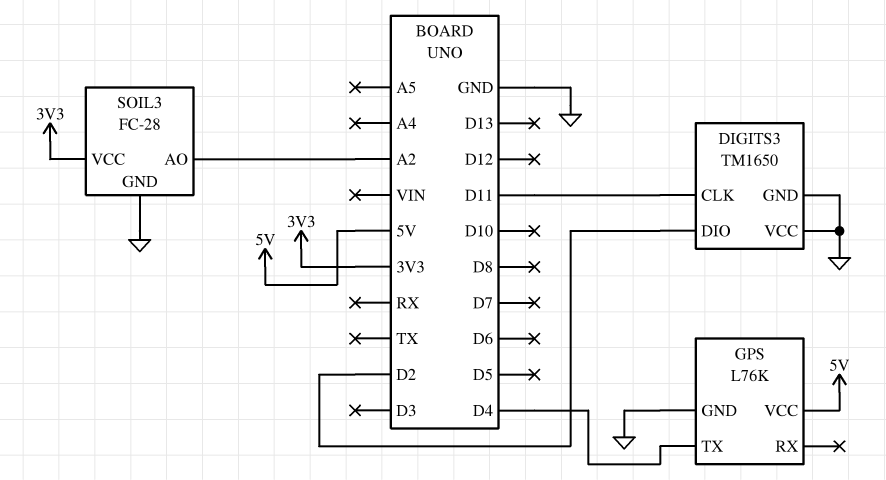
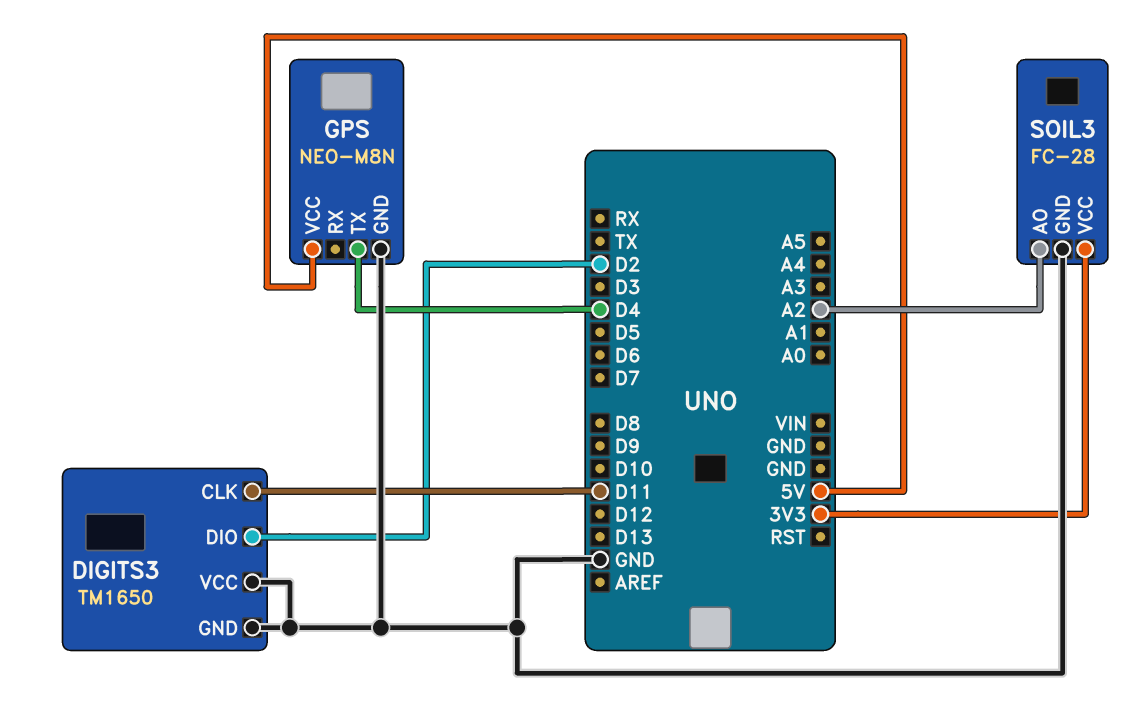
GPS: L76K -> NEO-M8N

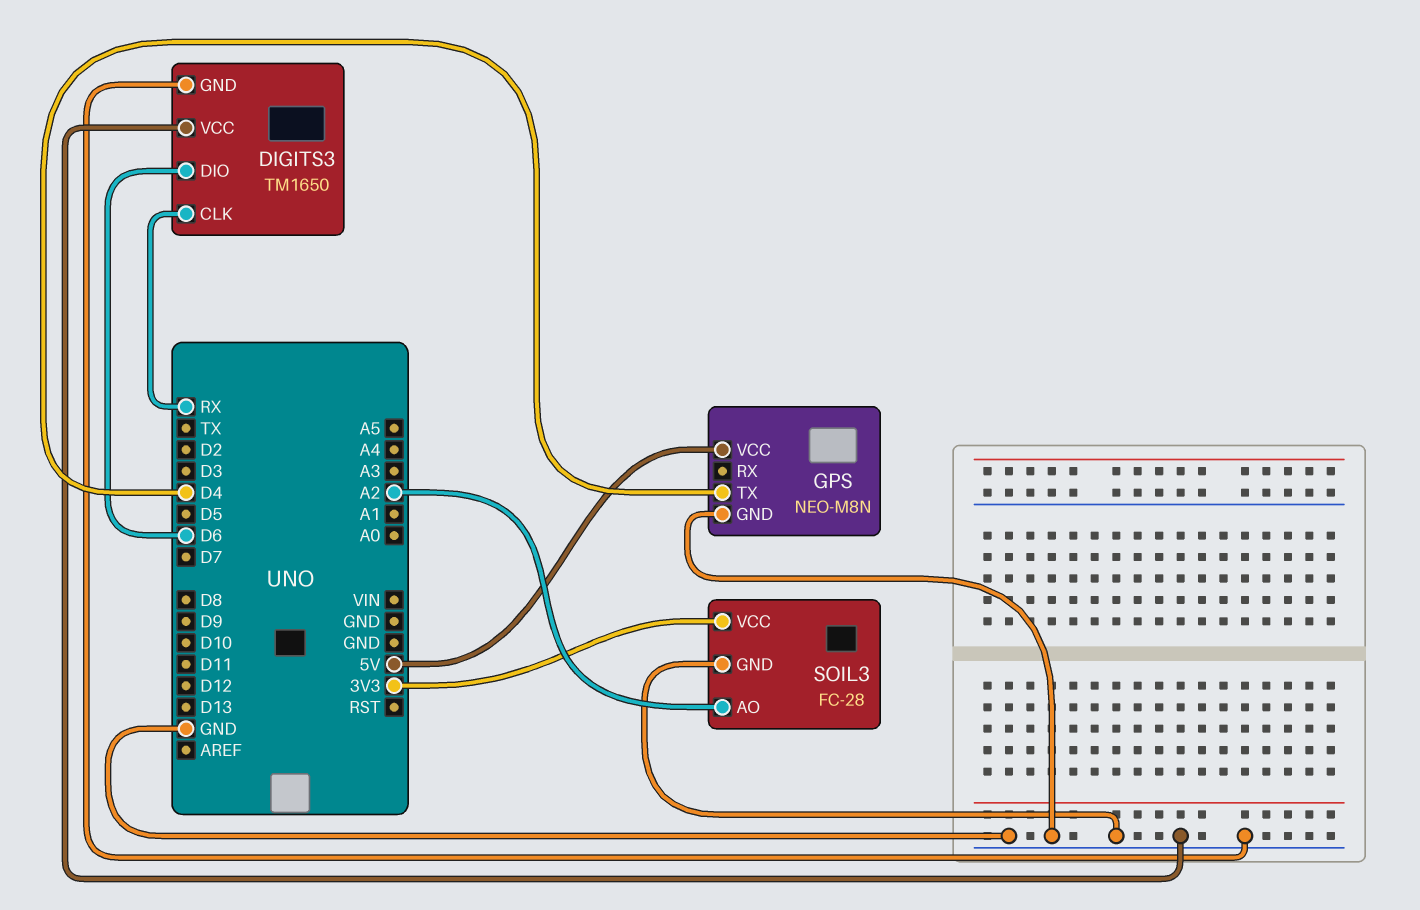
DIGITS3 pin CLK: D11 -> RX
DIGITS3 pin DIO: D2 -> D6

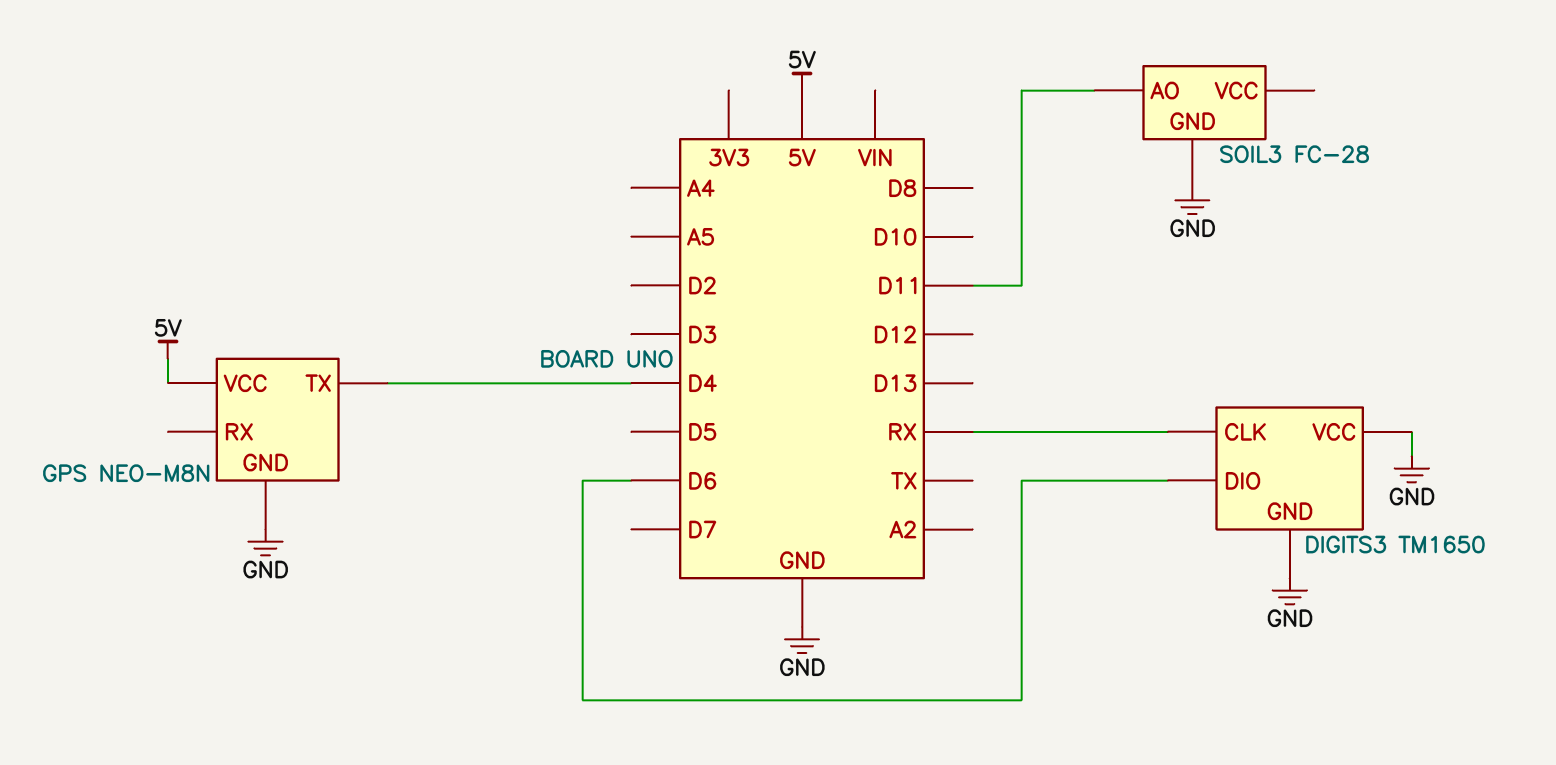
SOIL3 pin AO: A2 -> D11
SOIL3 pin VCC: 3V3 -> none

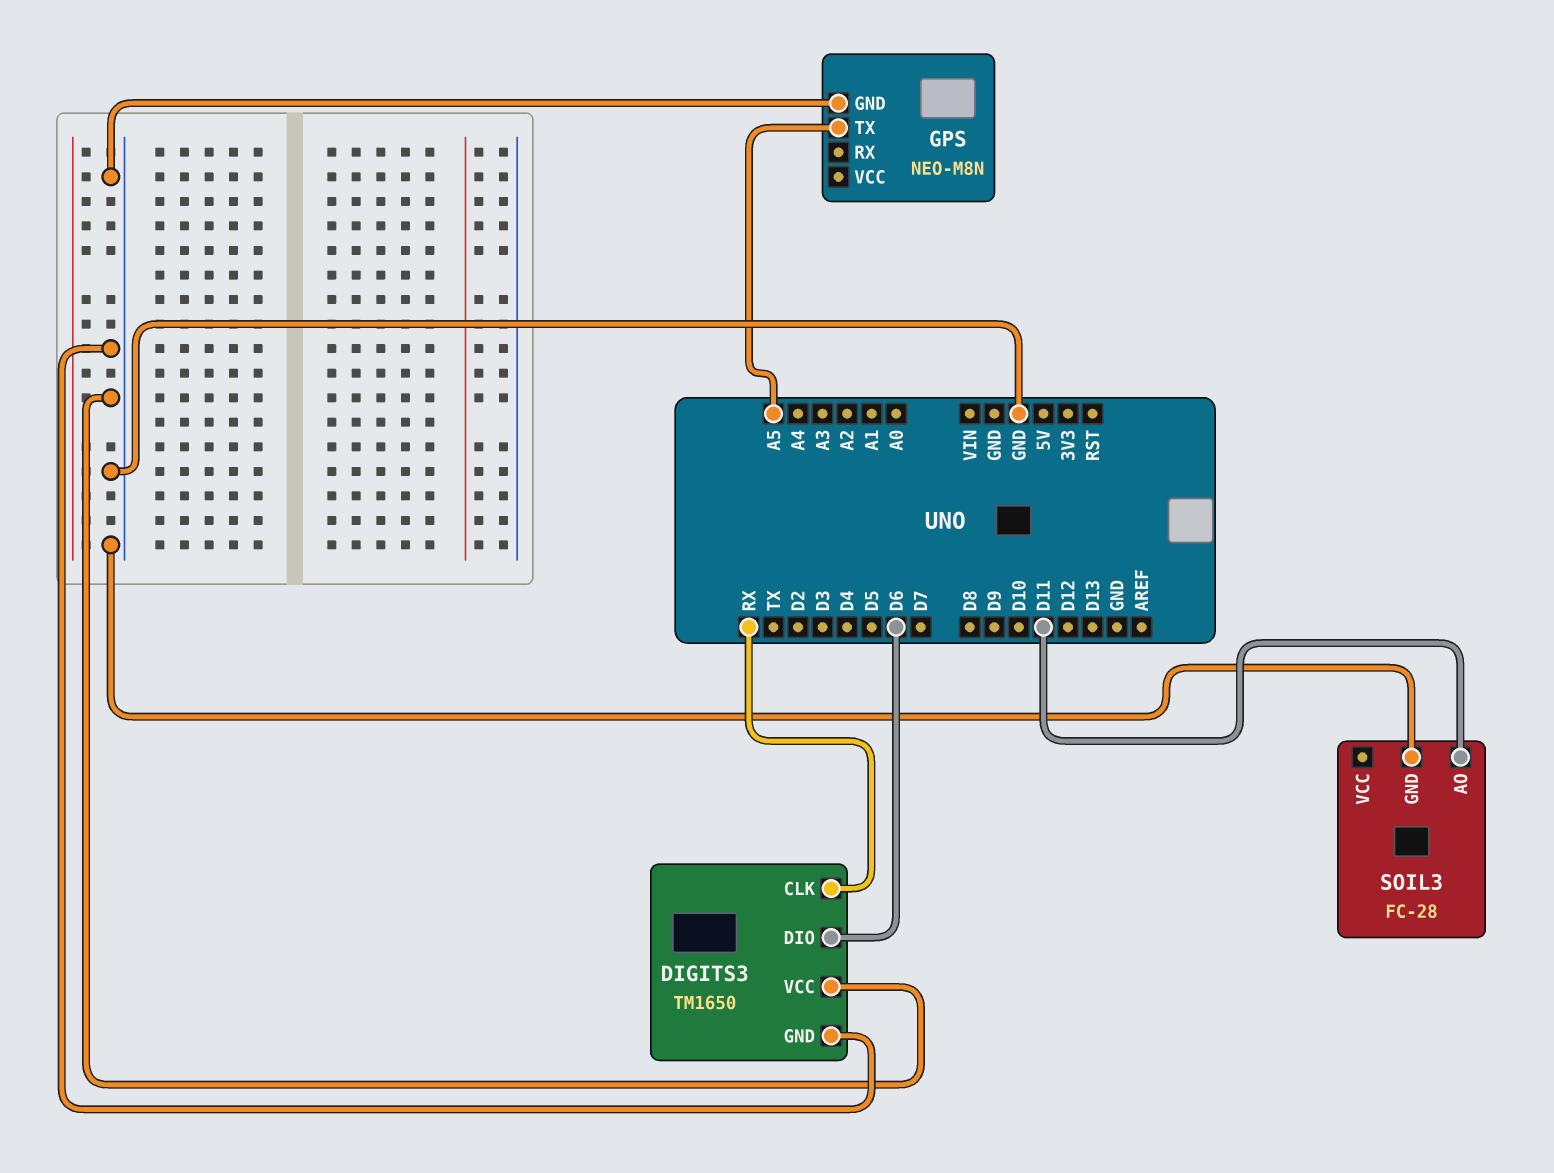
GPS pin TX: D4 -> A5
GPS pin VCC: 5V -> none

